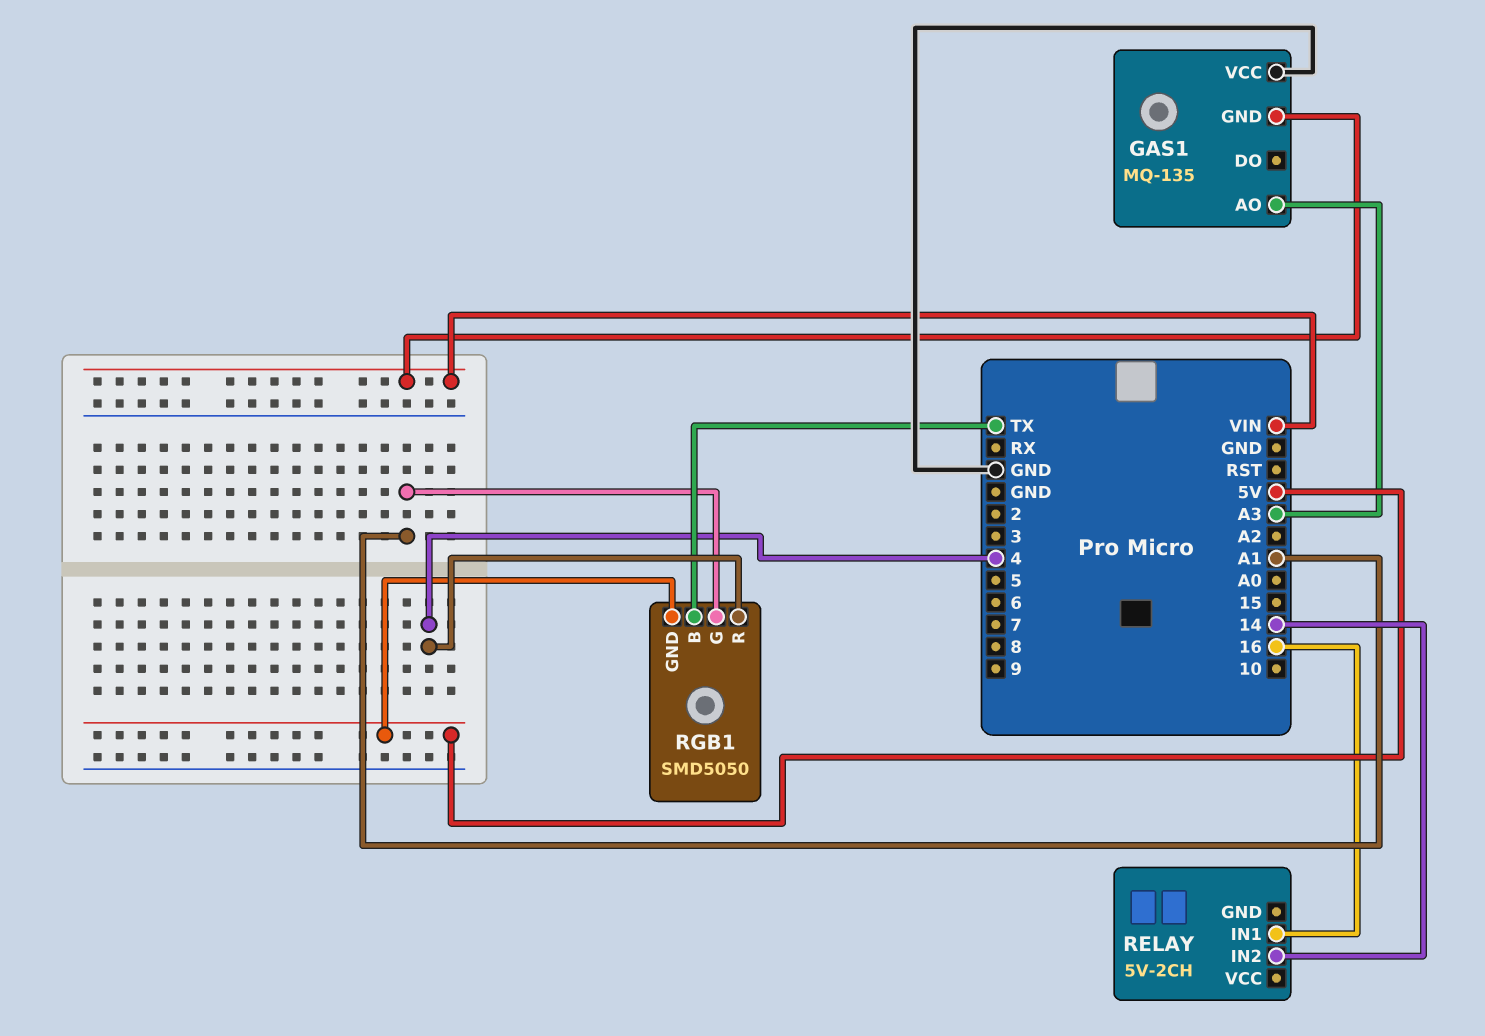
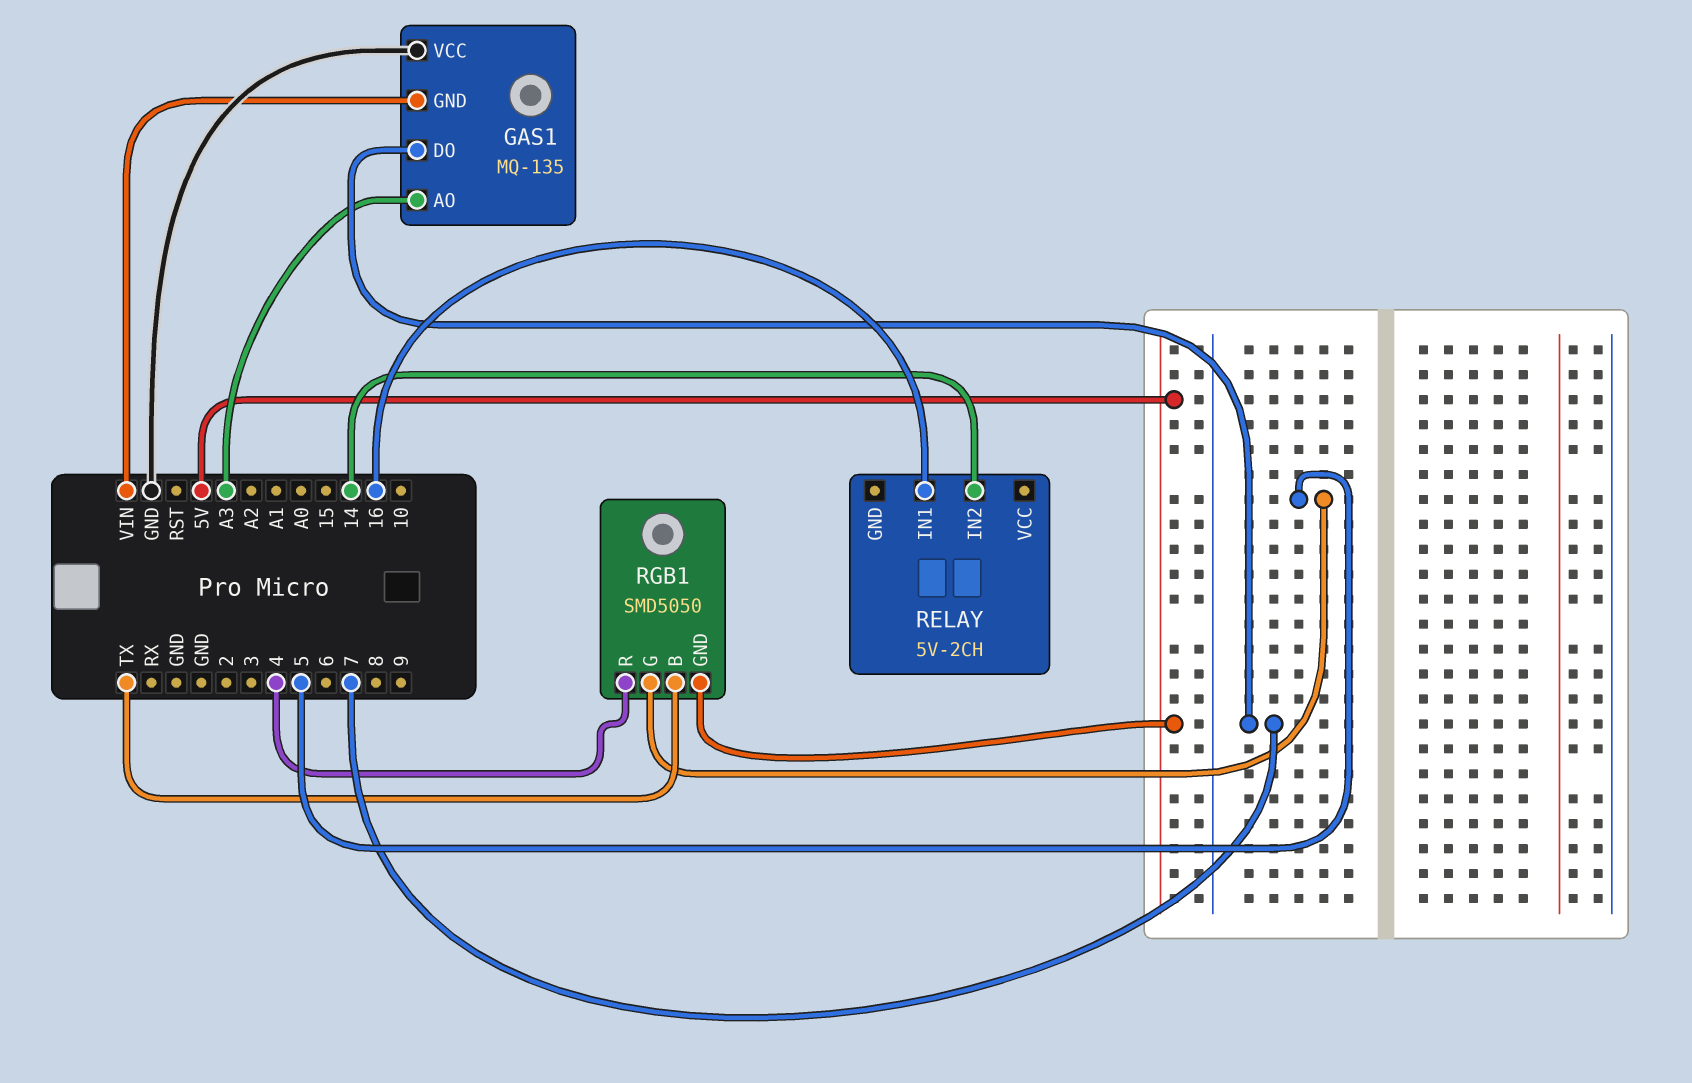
GAS1 pin DO: none -> 7
RGB1 pin G: A1 -> 5

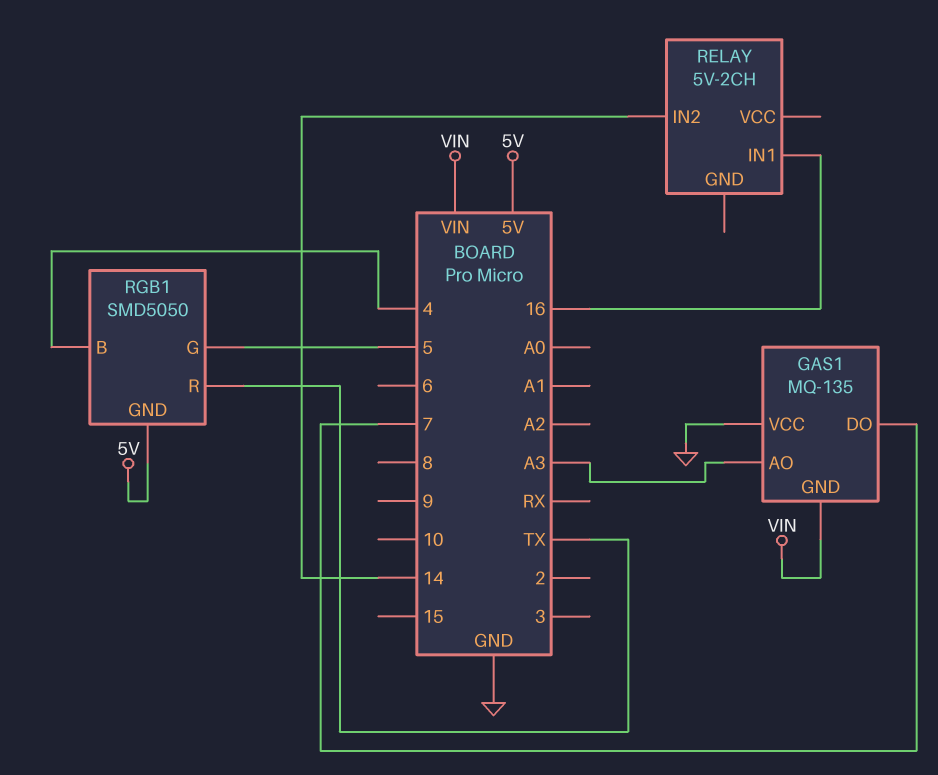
RGB1 pin B: TX -> 4
RGB1 pin R: 4 -> TX

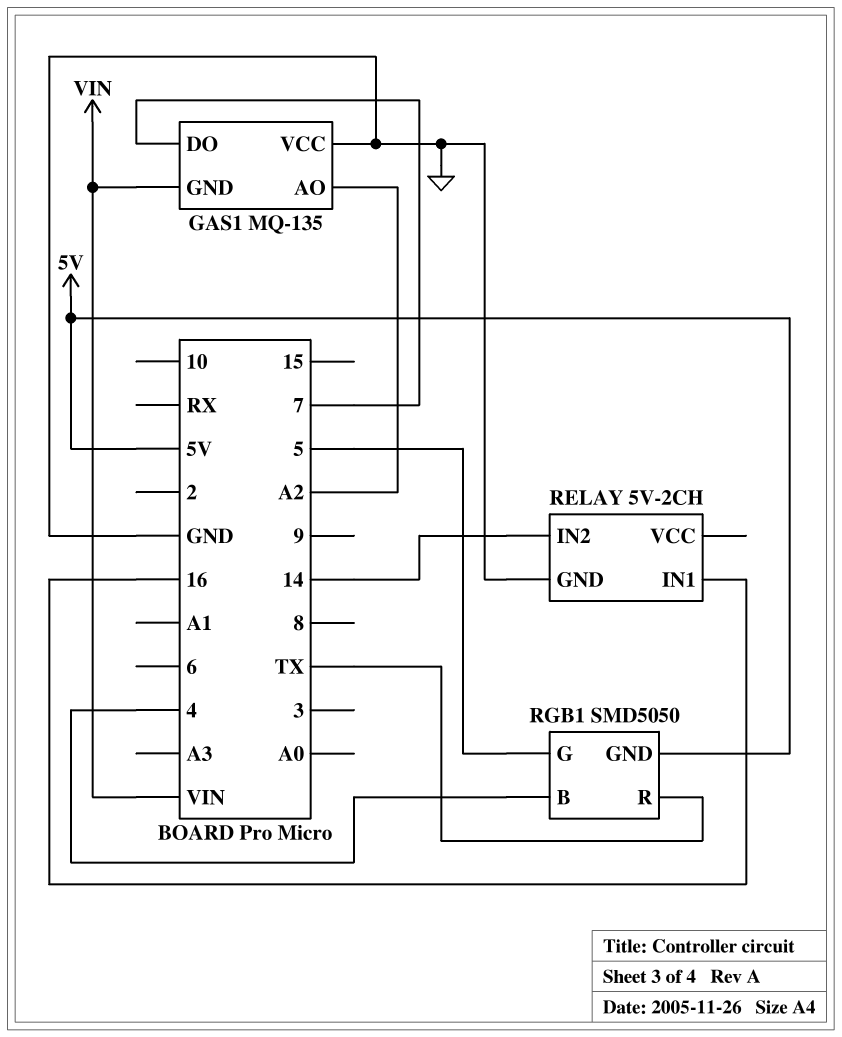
GAS1 pin AO: A3 -> A2
RELAY pin GND: none -> GND

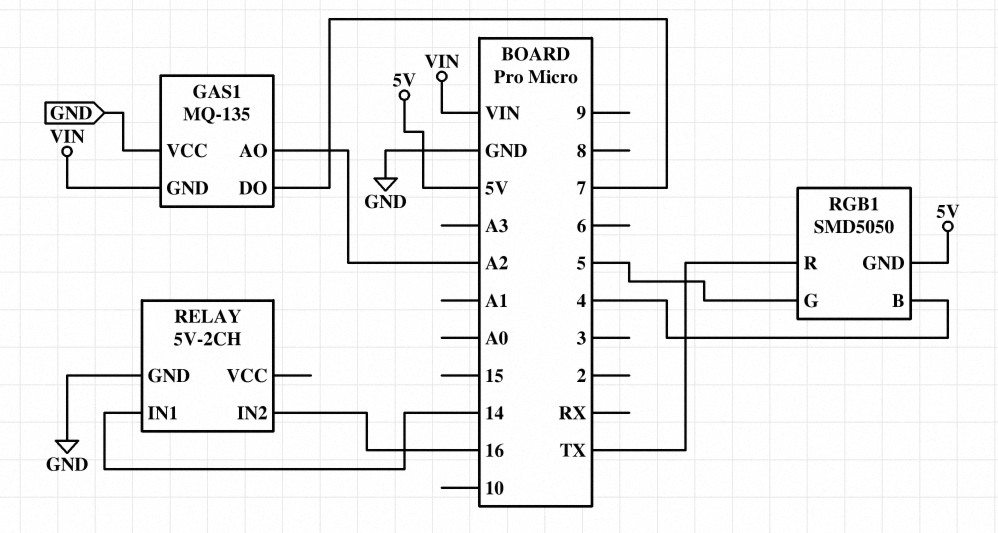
RELAY pin IN1: 16 -> 14
RELAY pin IN2: 14 -> 16

